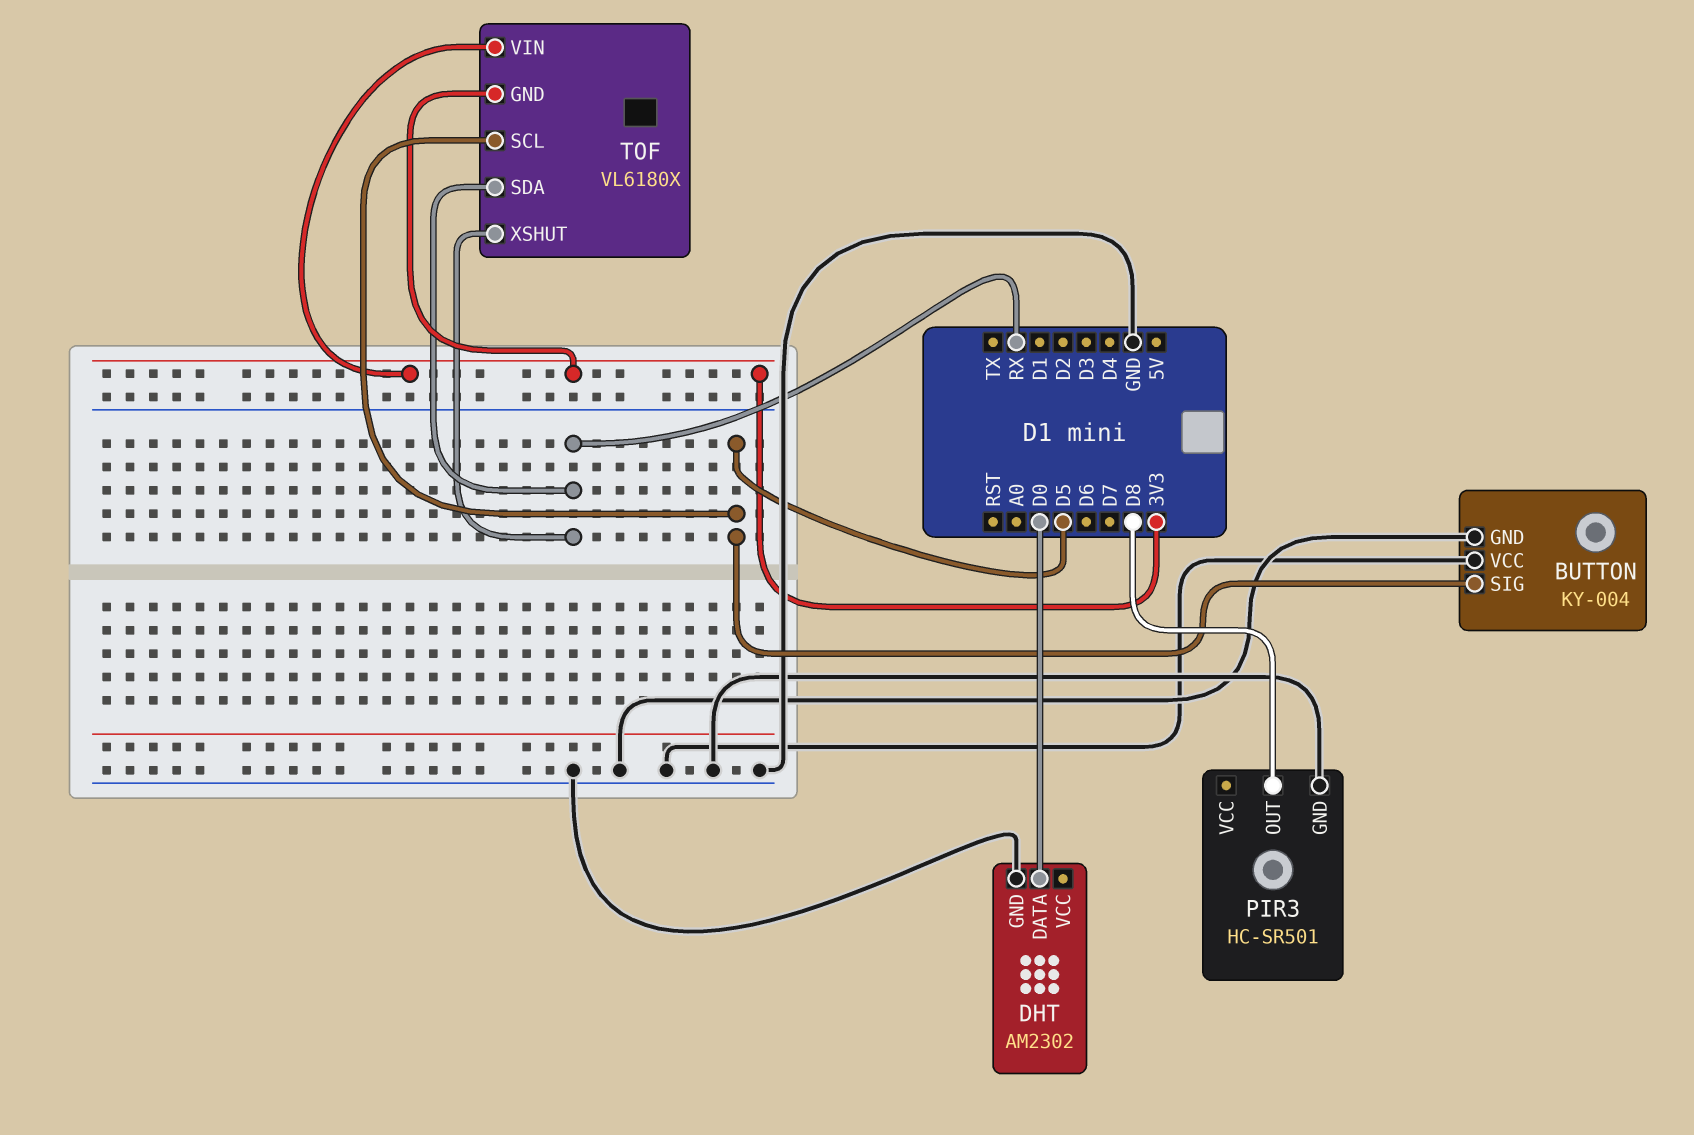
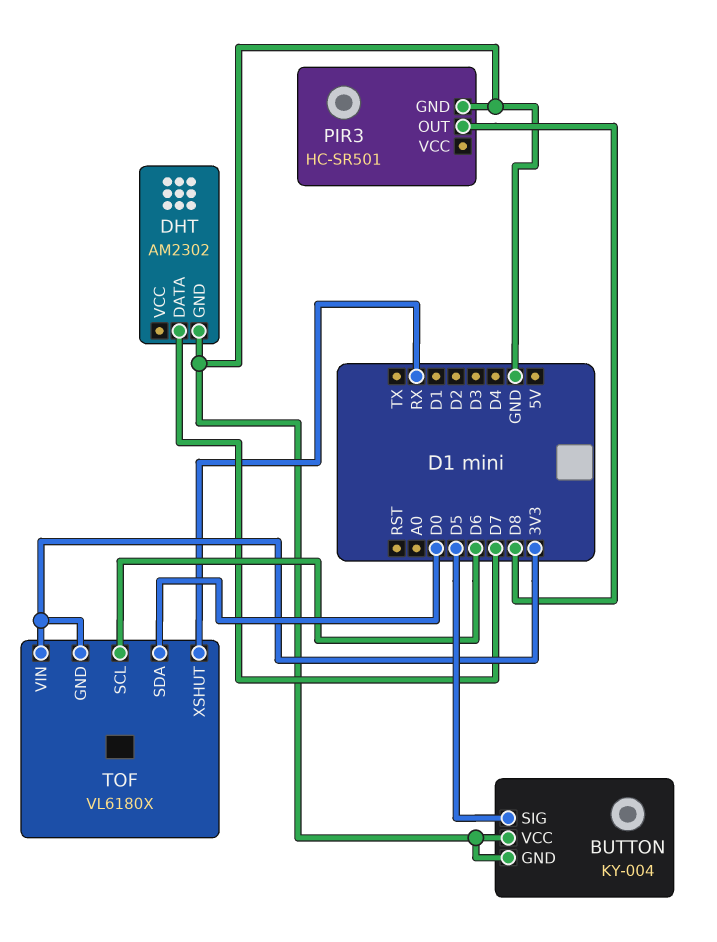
DHT pin DATA: D0 -> D7
TOF pin SCL: D5 -> D6
TOF pin SDA: RX -> D0

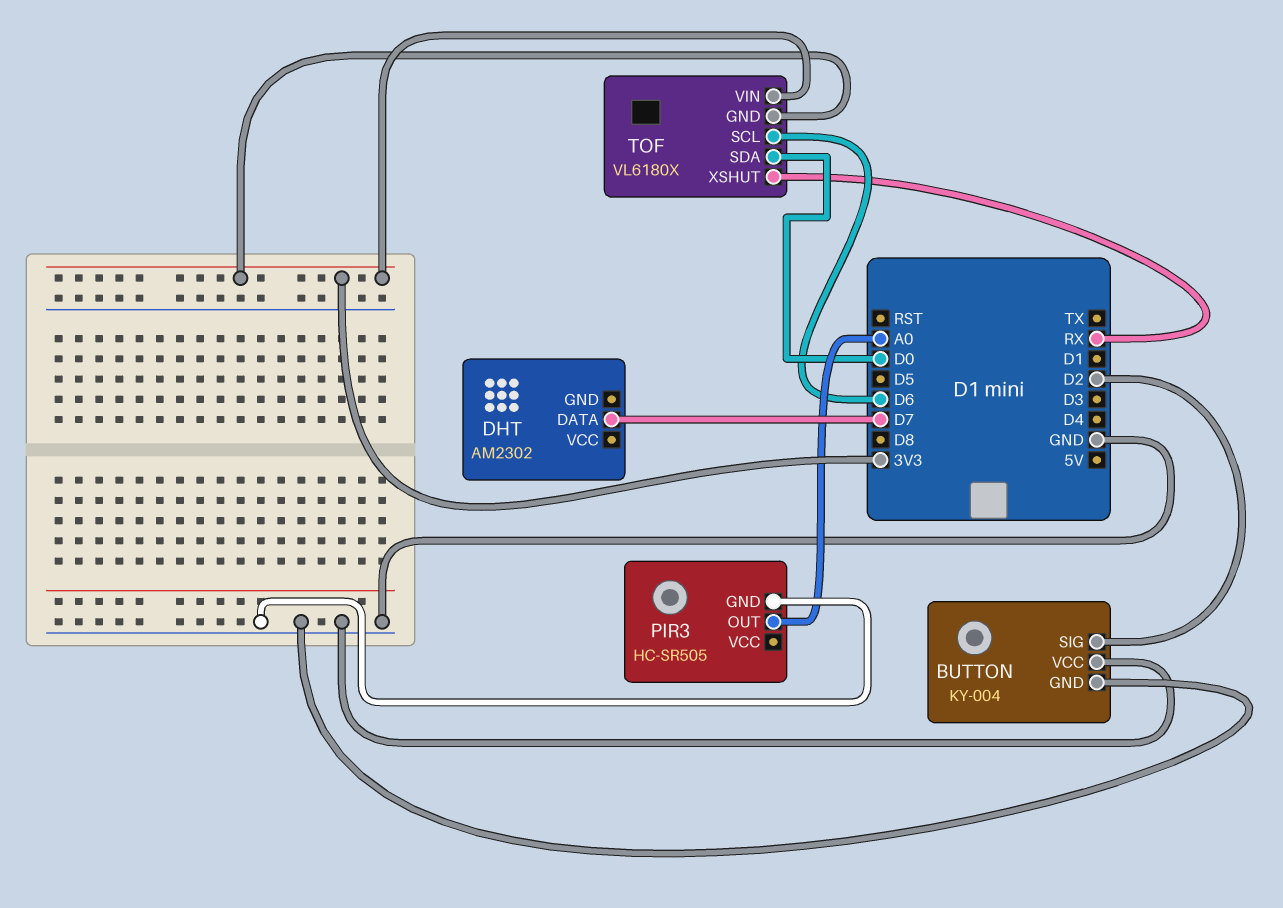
BUTTON pin SIG: D5 -> D2
DHT pin GND: GND -> none
PIR3: HC-SR501 -> HC-SR505
PIR3 pin OUT: D8 -> A0

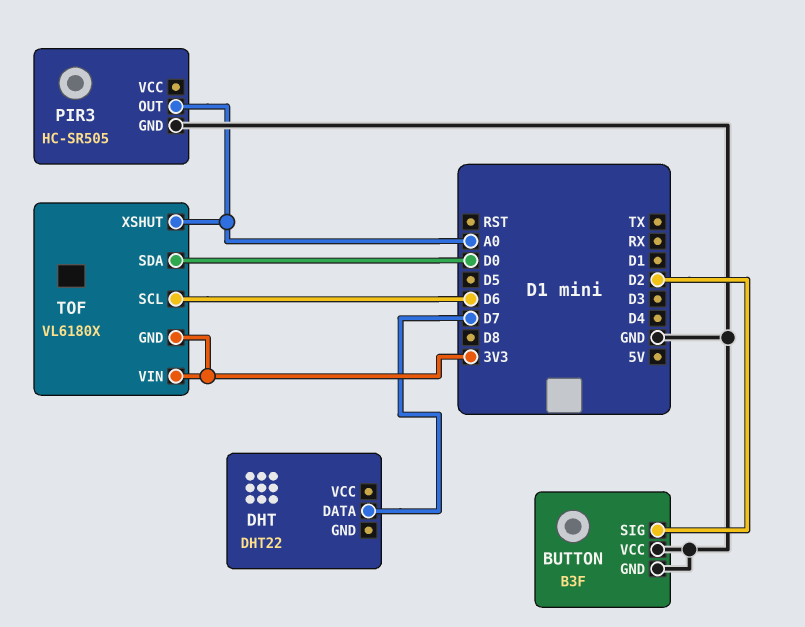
BUTTON: KY-004 -> B3F
DHT: AM2302 -> DHT22
TOF pin XSHUT: RX -> A0

